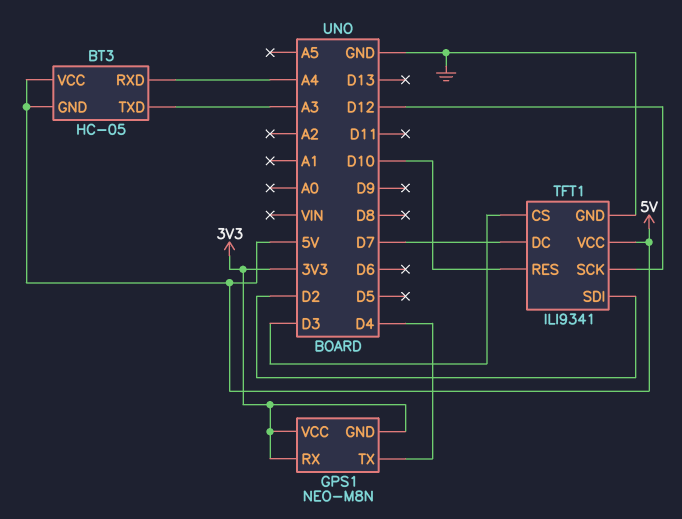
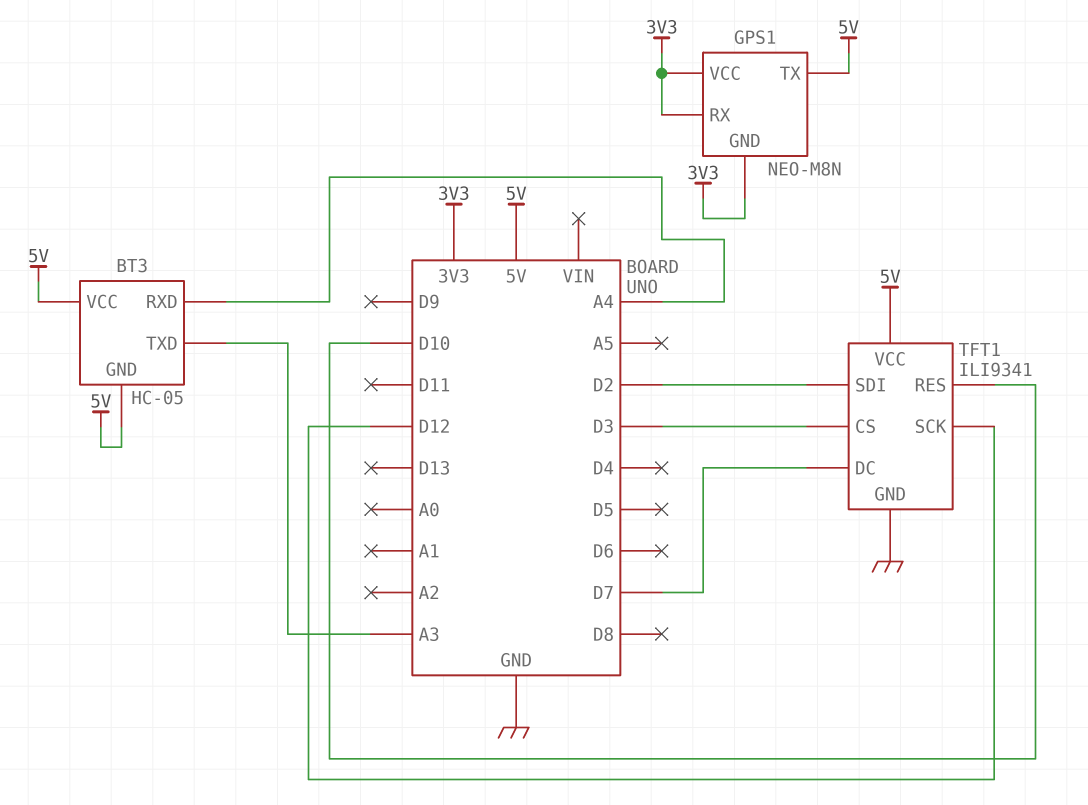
GPS1 pin TX: D4 -> 5V

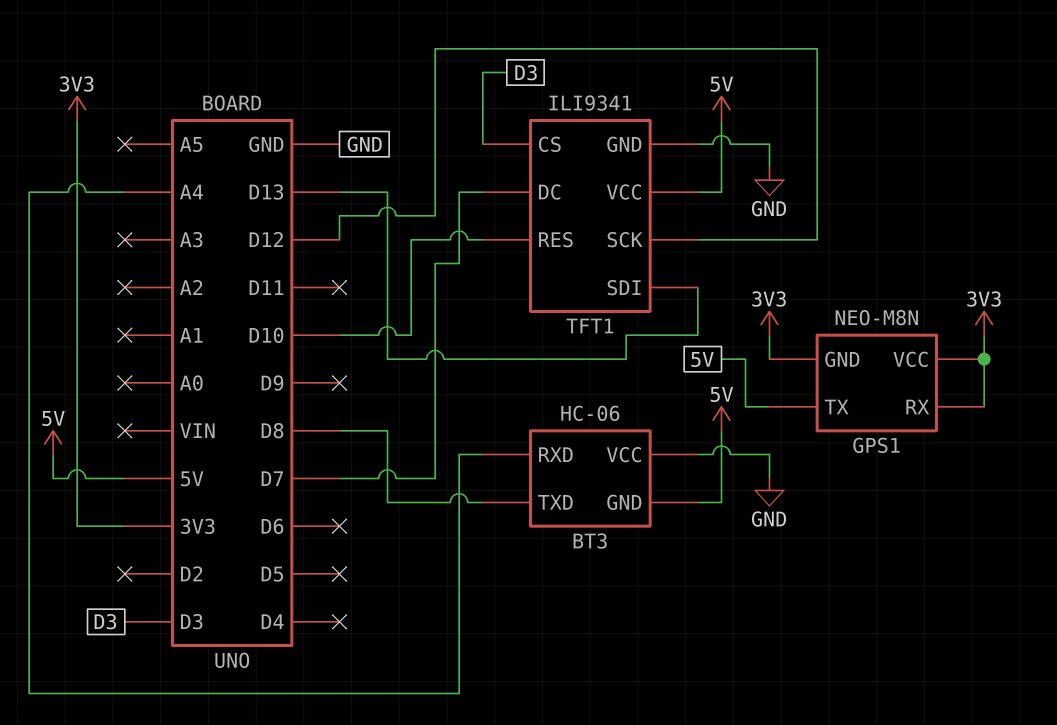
BT3: HC-05 -> HC-06
BT3 pin TXD: A3 -> D8
BT3 pin VCC: 5V -> GND
TFT1 pin SDI: D2 -> D13

